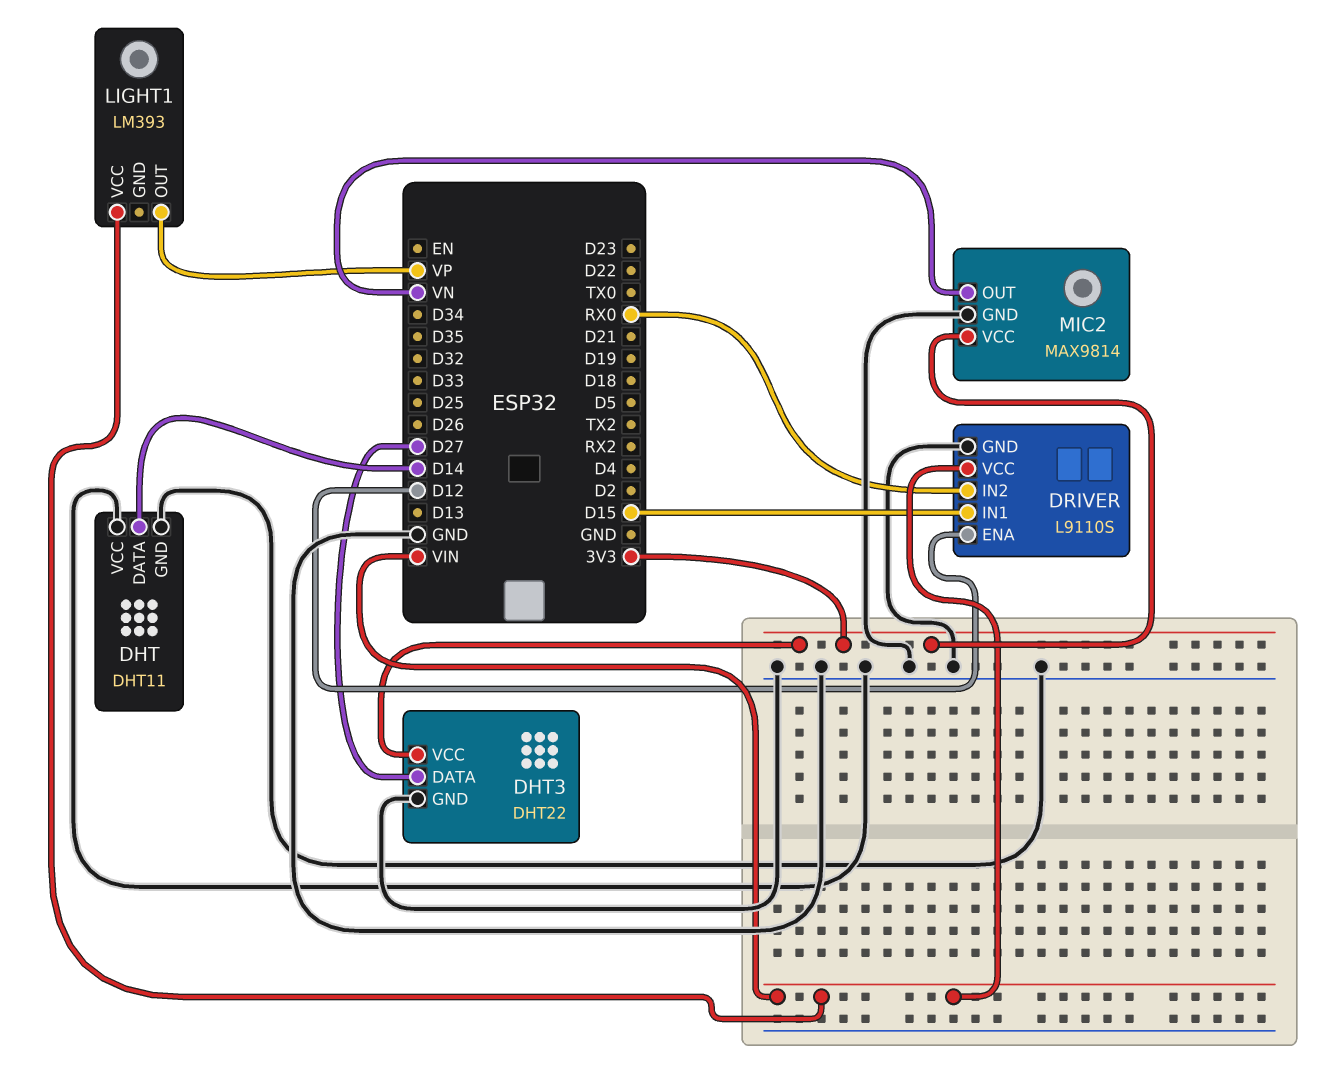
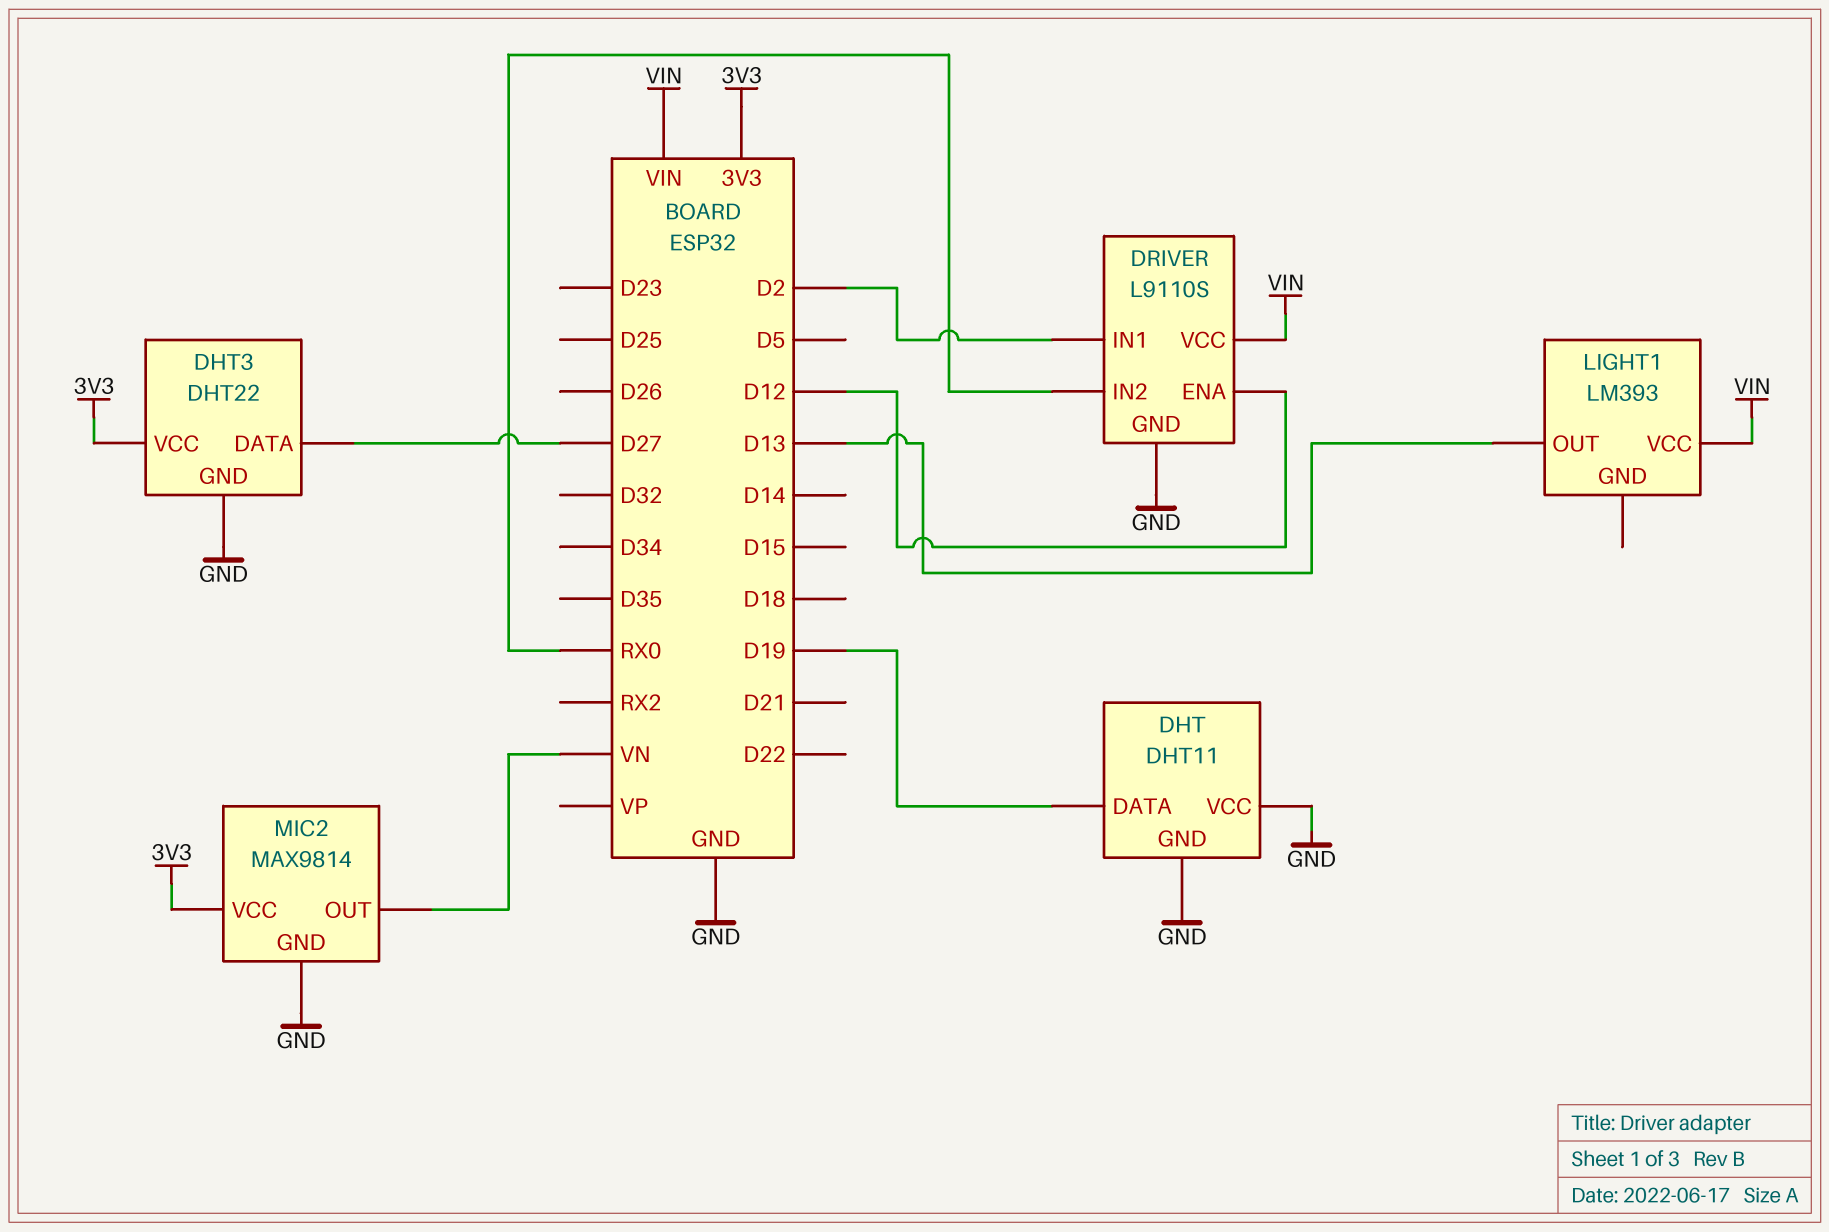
DHT pin DATA: D14 -> D19
DRIVER pin IN1: D15 -> D2
LIGHT1 pin OUT: VP -> D13

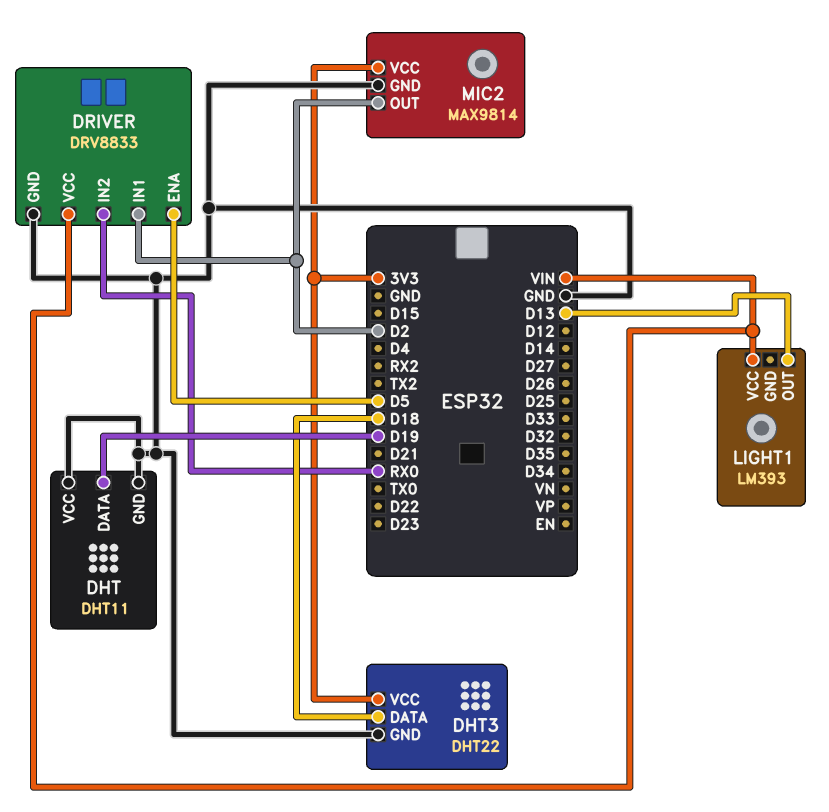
DHT3 pin DATA: D27 -> D18
DRIVER: L9110S -> DRV8833
DRIVER pin ENA: D12 -> D5
MIC2 pin OUT: VN -> D2

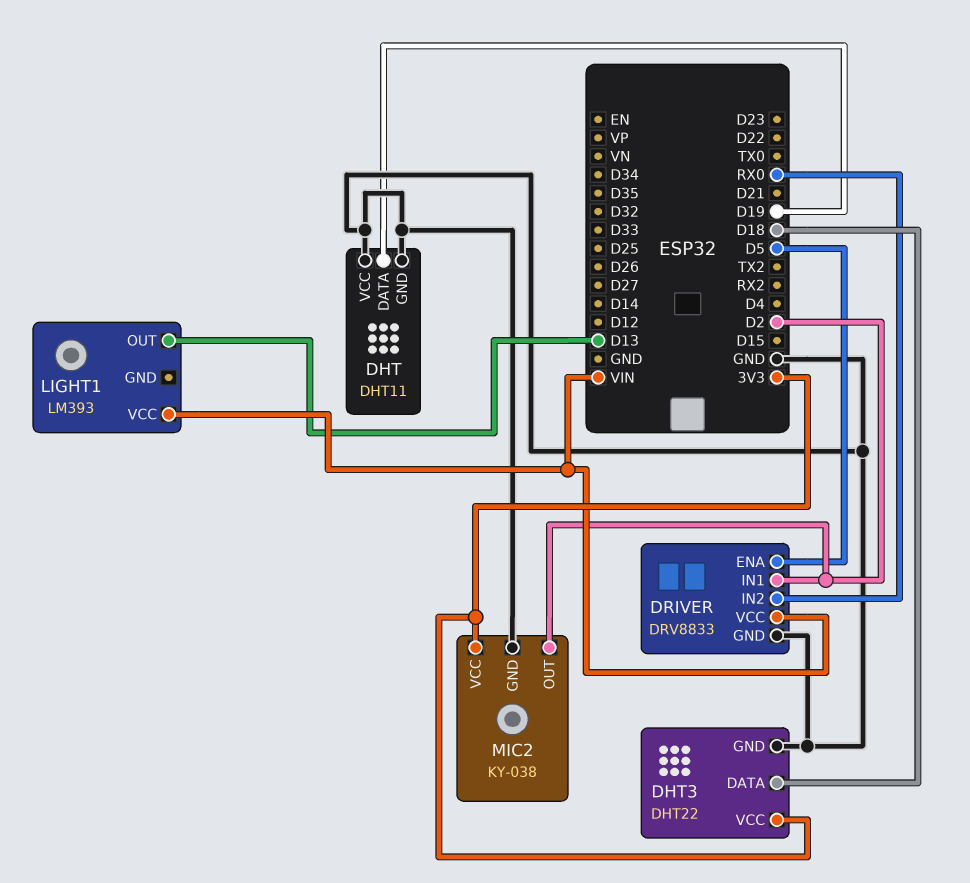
MIC2: MAX9814 -> KY-038

